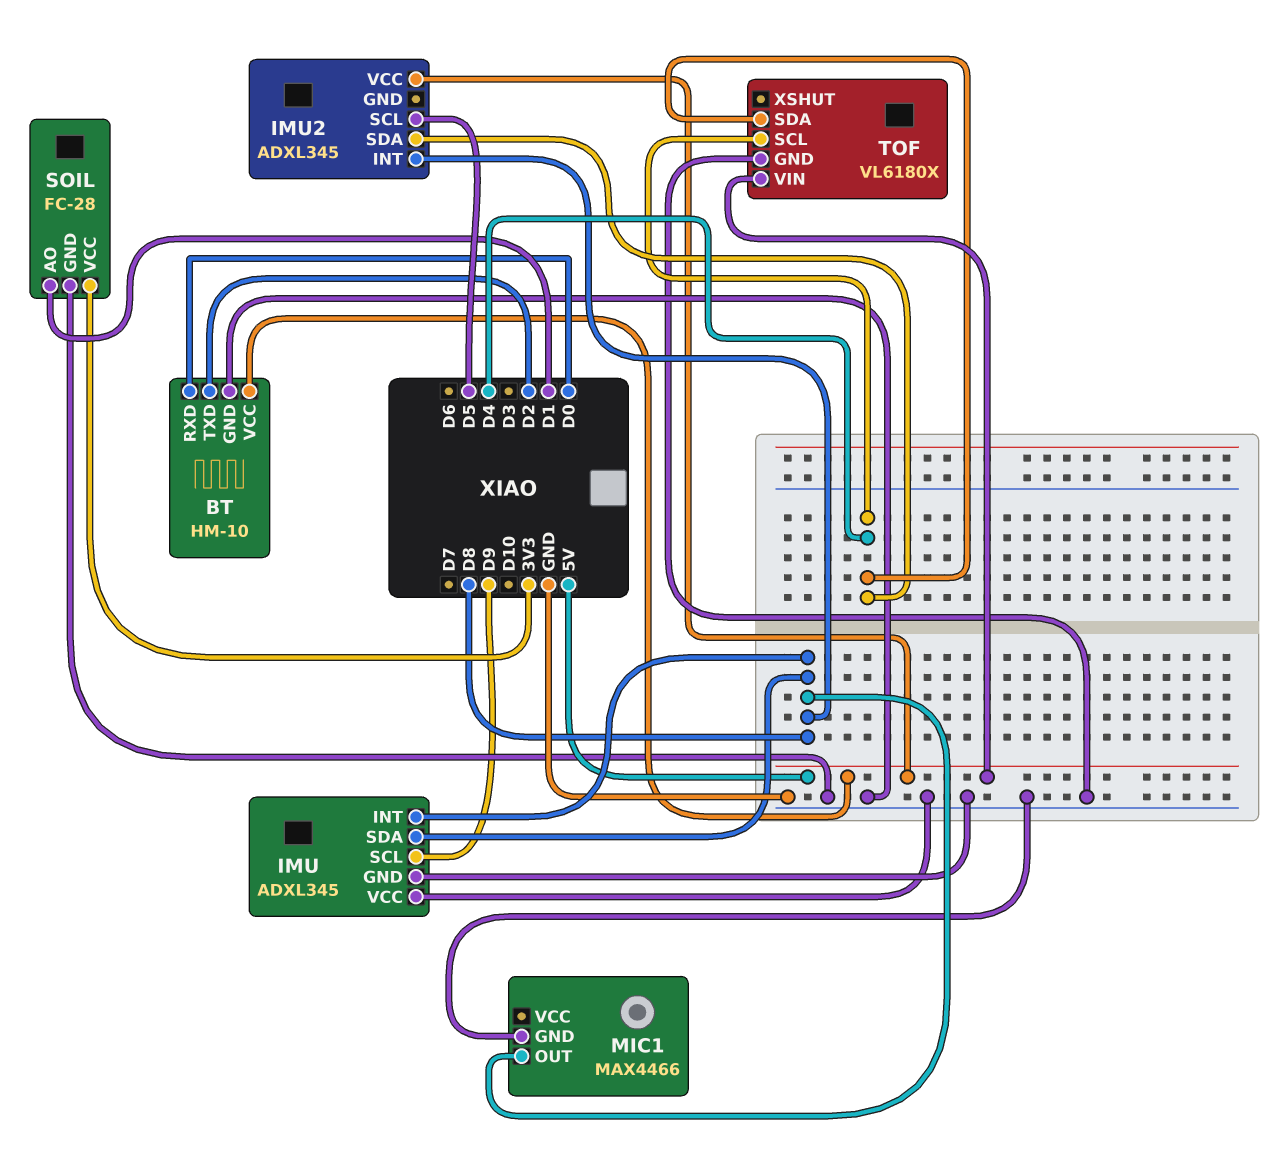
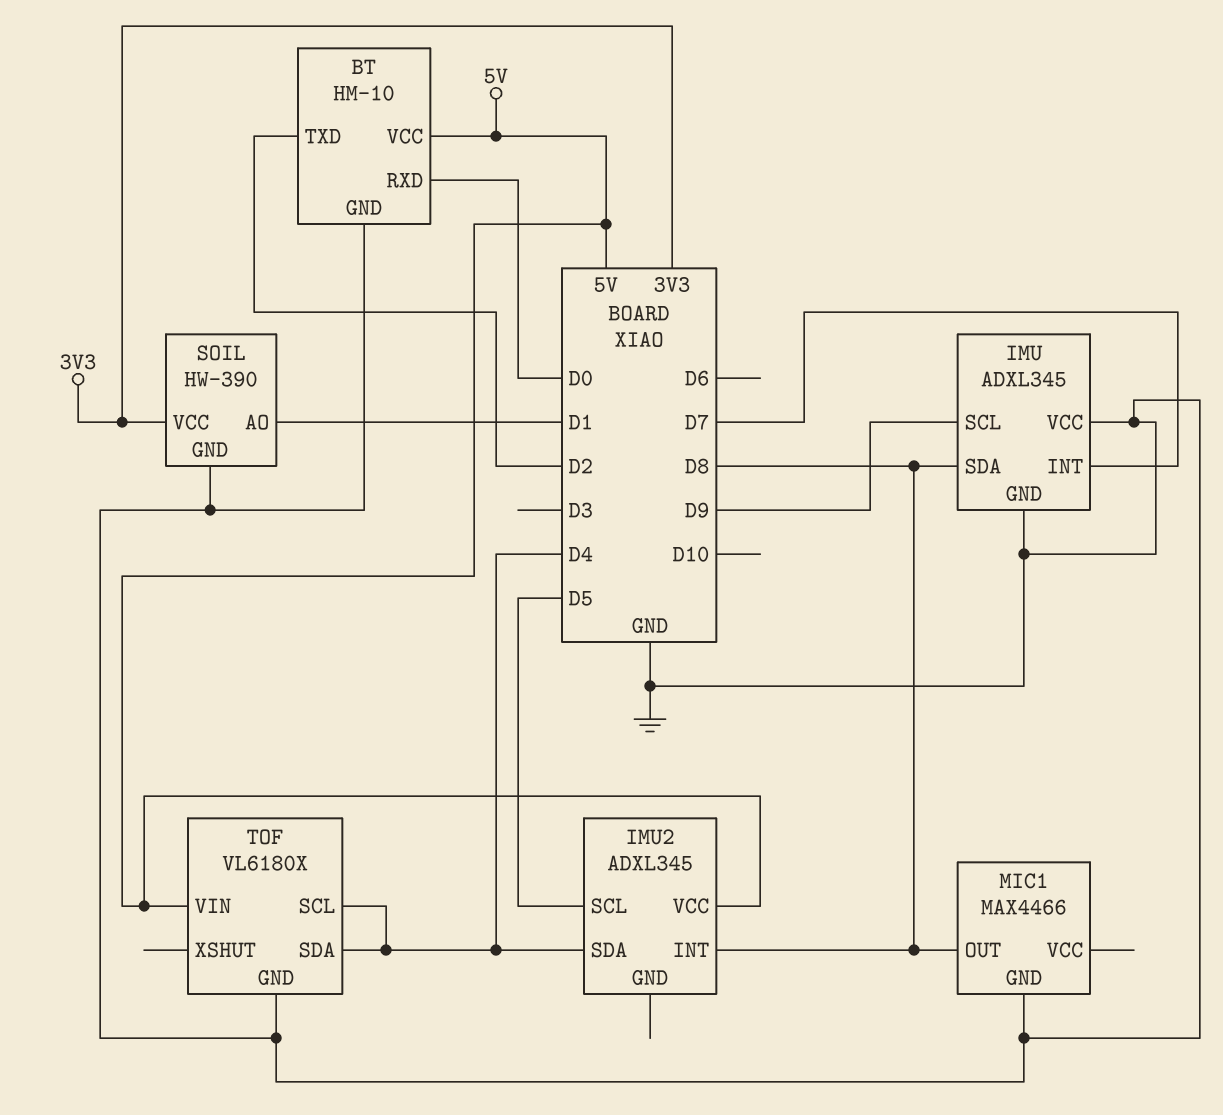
IMU pin INT: D8 -> D7
SOIL: FC-28 -> HW-390

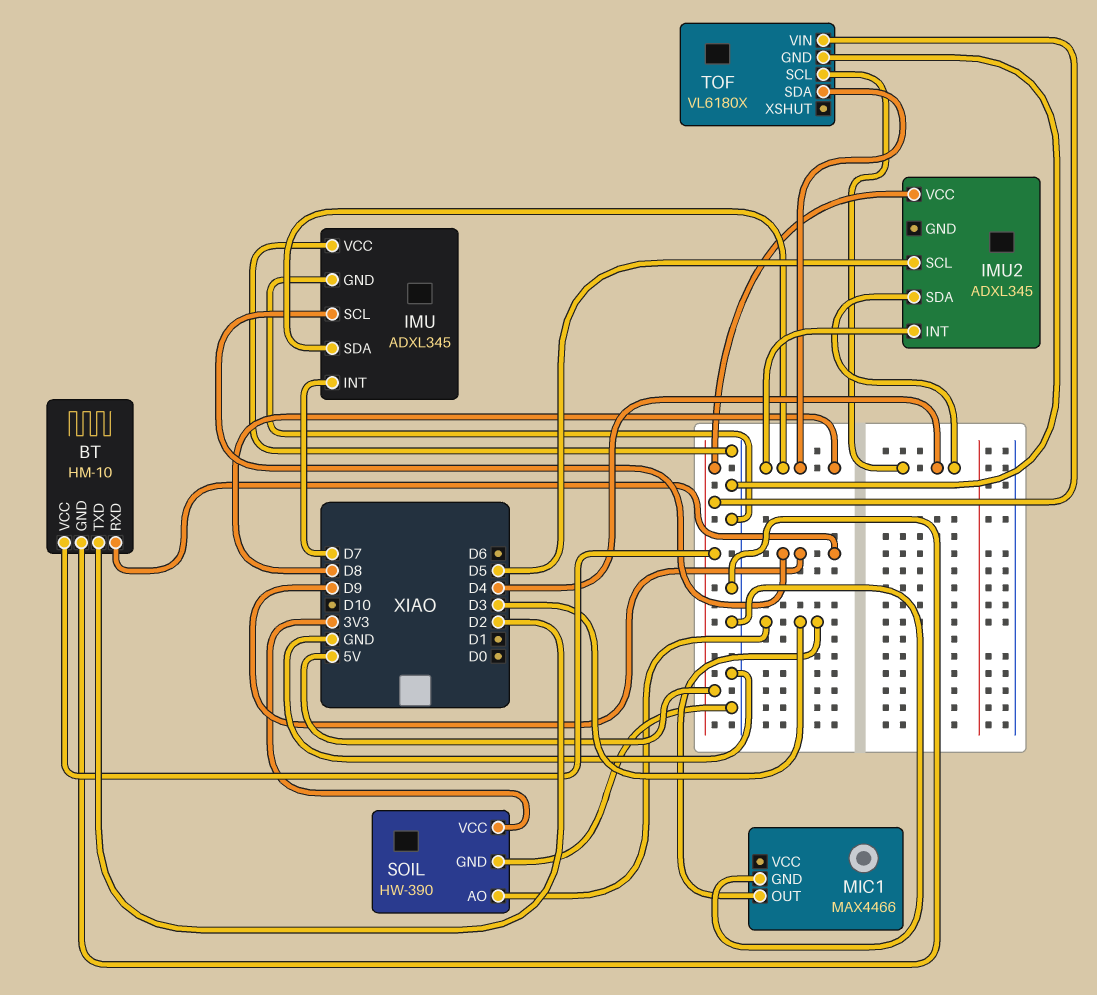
BT pin RXD: D0 -> D9
MIC1 pin OUT: D8 -> D3
SOIL pin AO: D1 -> D3
TOF pin SDA: D4 -> D8

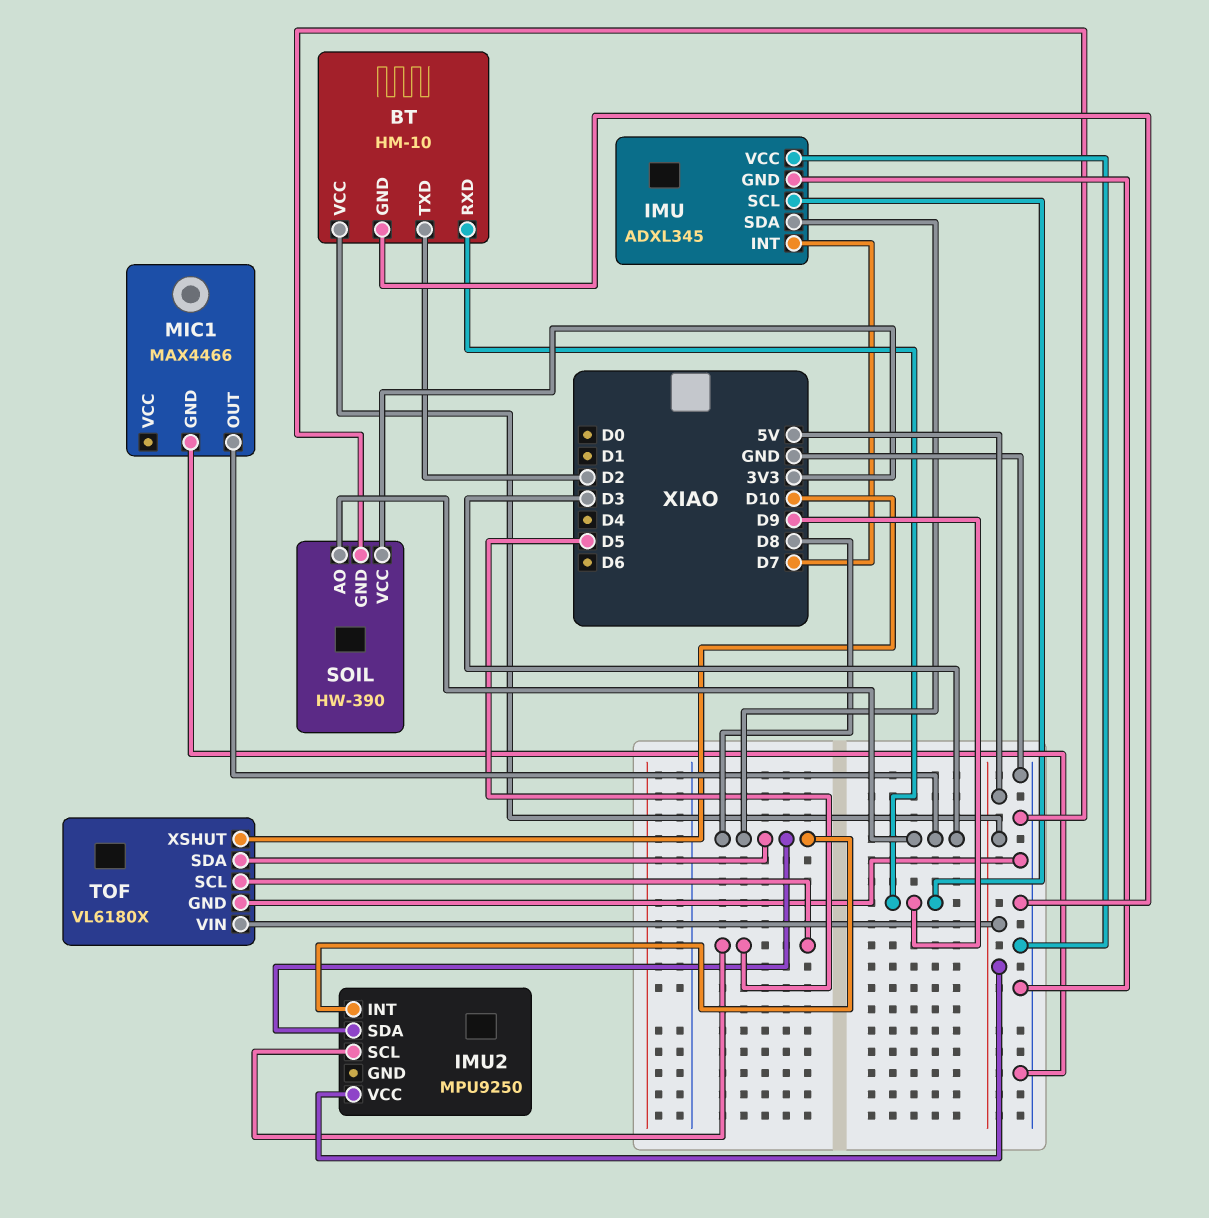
IMU2: ADXL345 -> MPU9250
IMU2 pin SDA: D4 -> D8
TOF pin SCL: D4 -> D5
TOF pin XSHUT: none -> D10

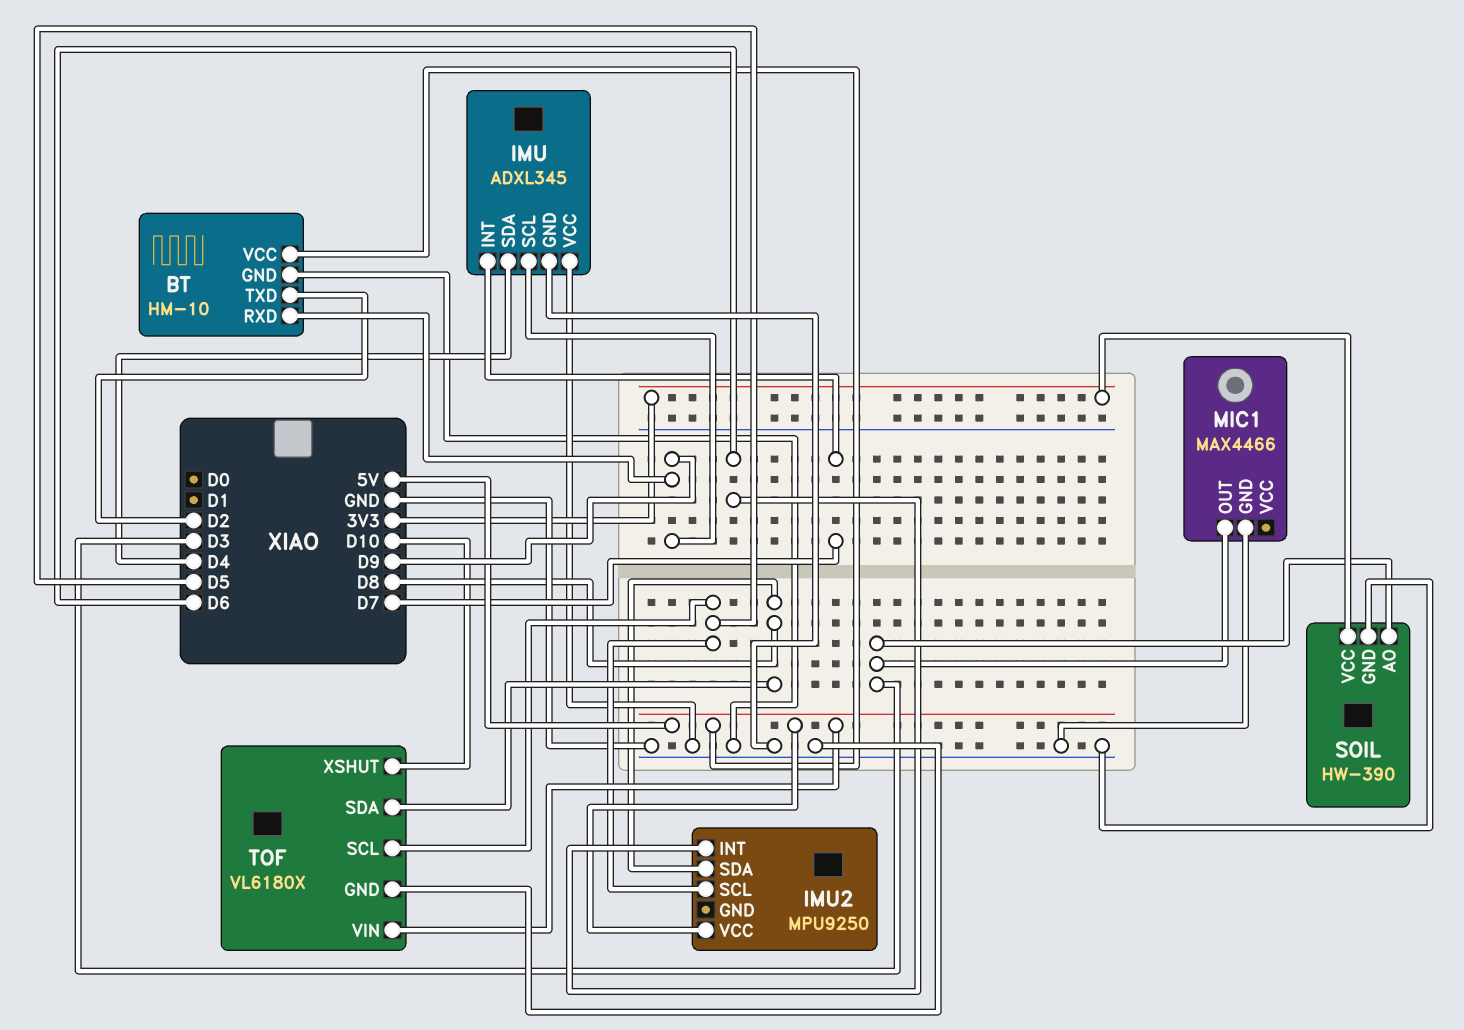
IMU pin SDA: D8 -> D4
IMU2 pin INT: D8 -> D6

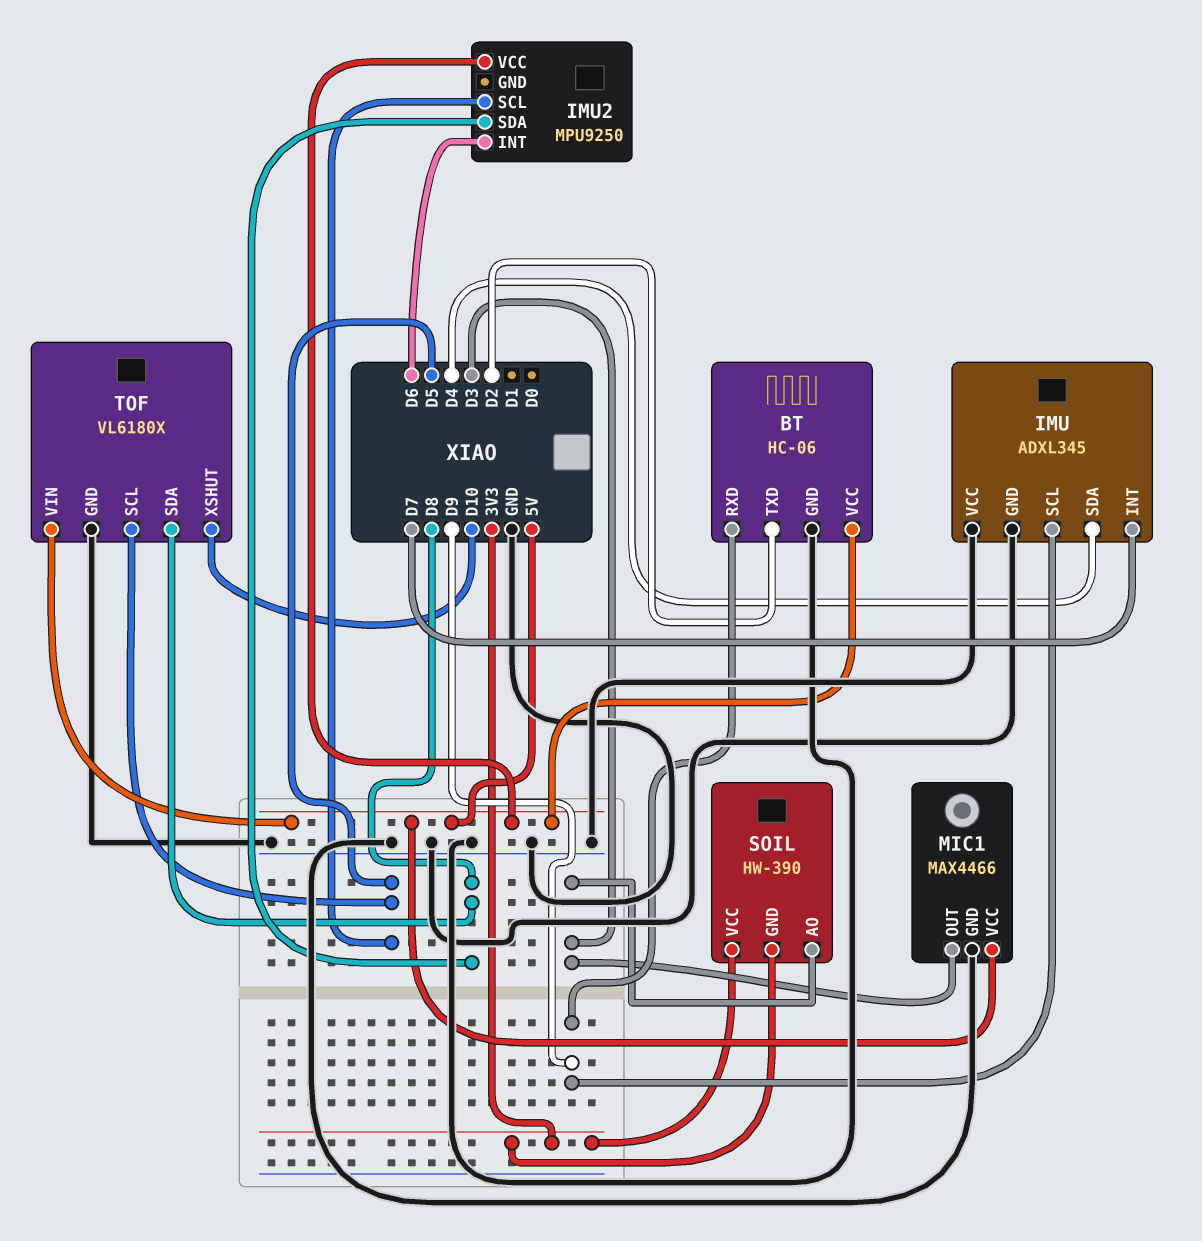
BT: HM-10 -> HC-06
MIC1 pin VCC: none -> 5V
SOIL pin GND: GND -> 3V3

